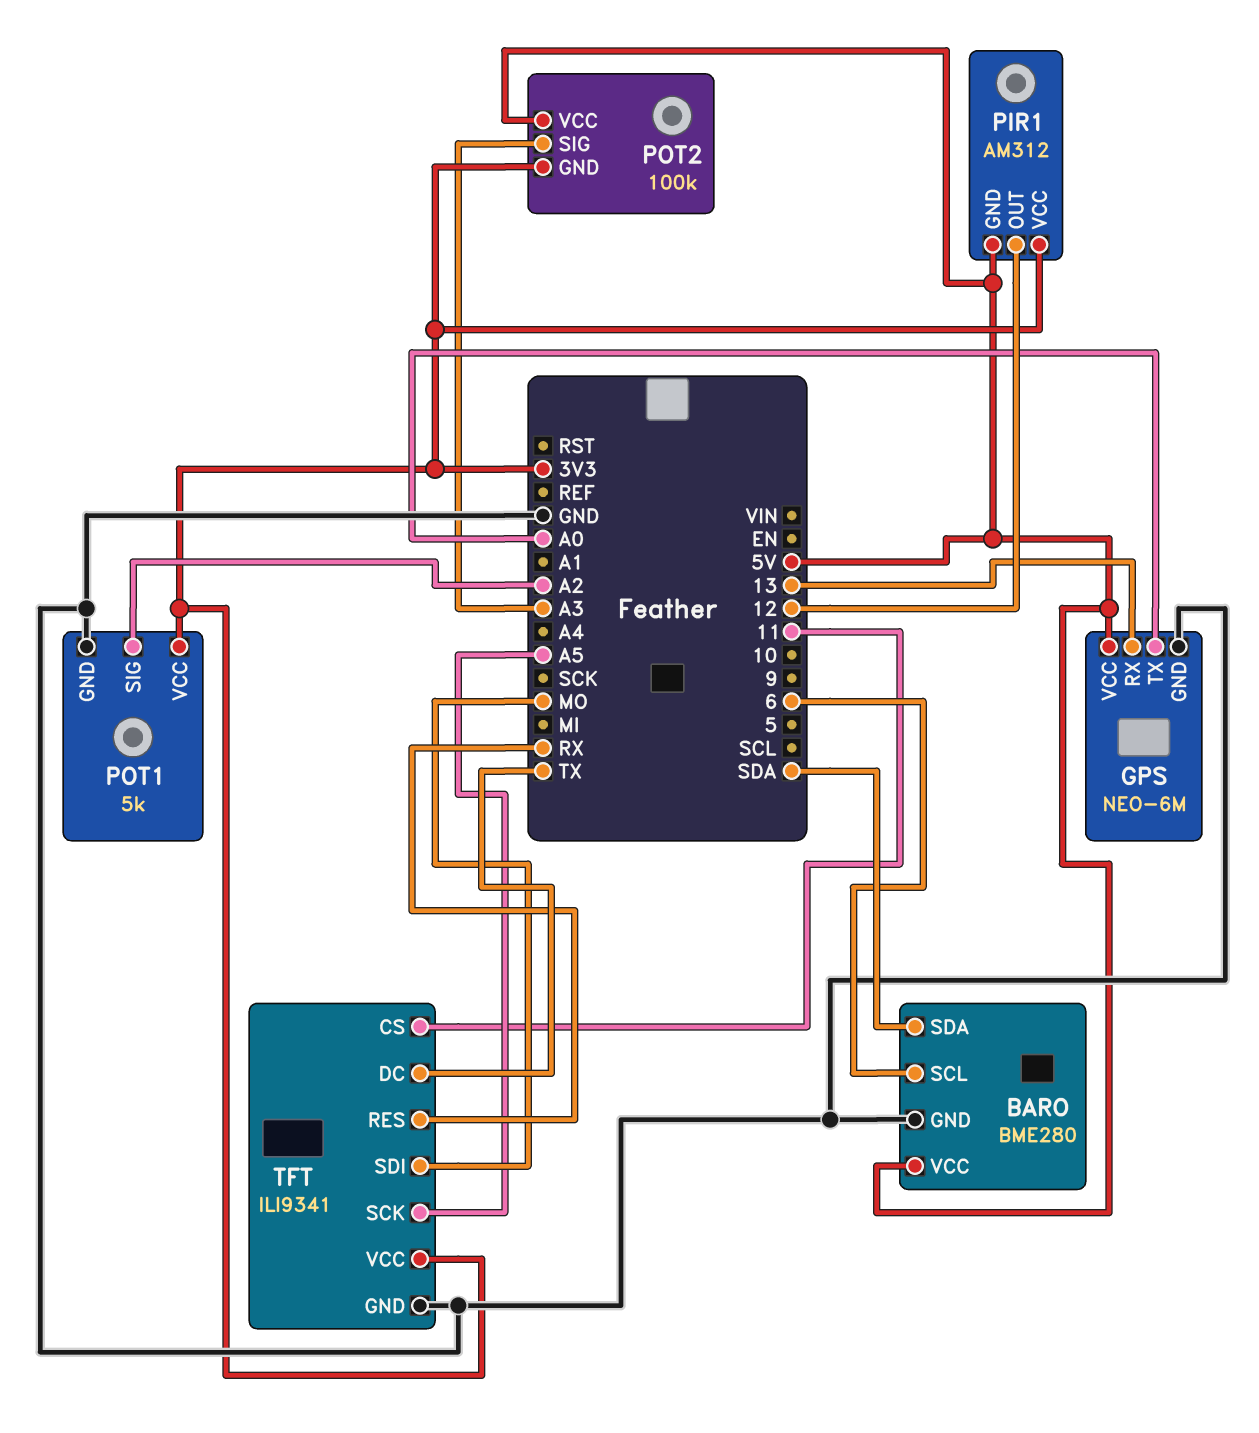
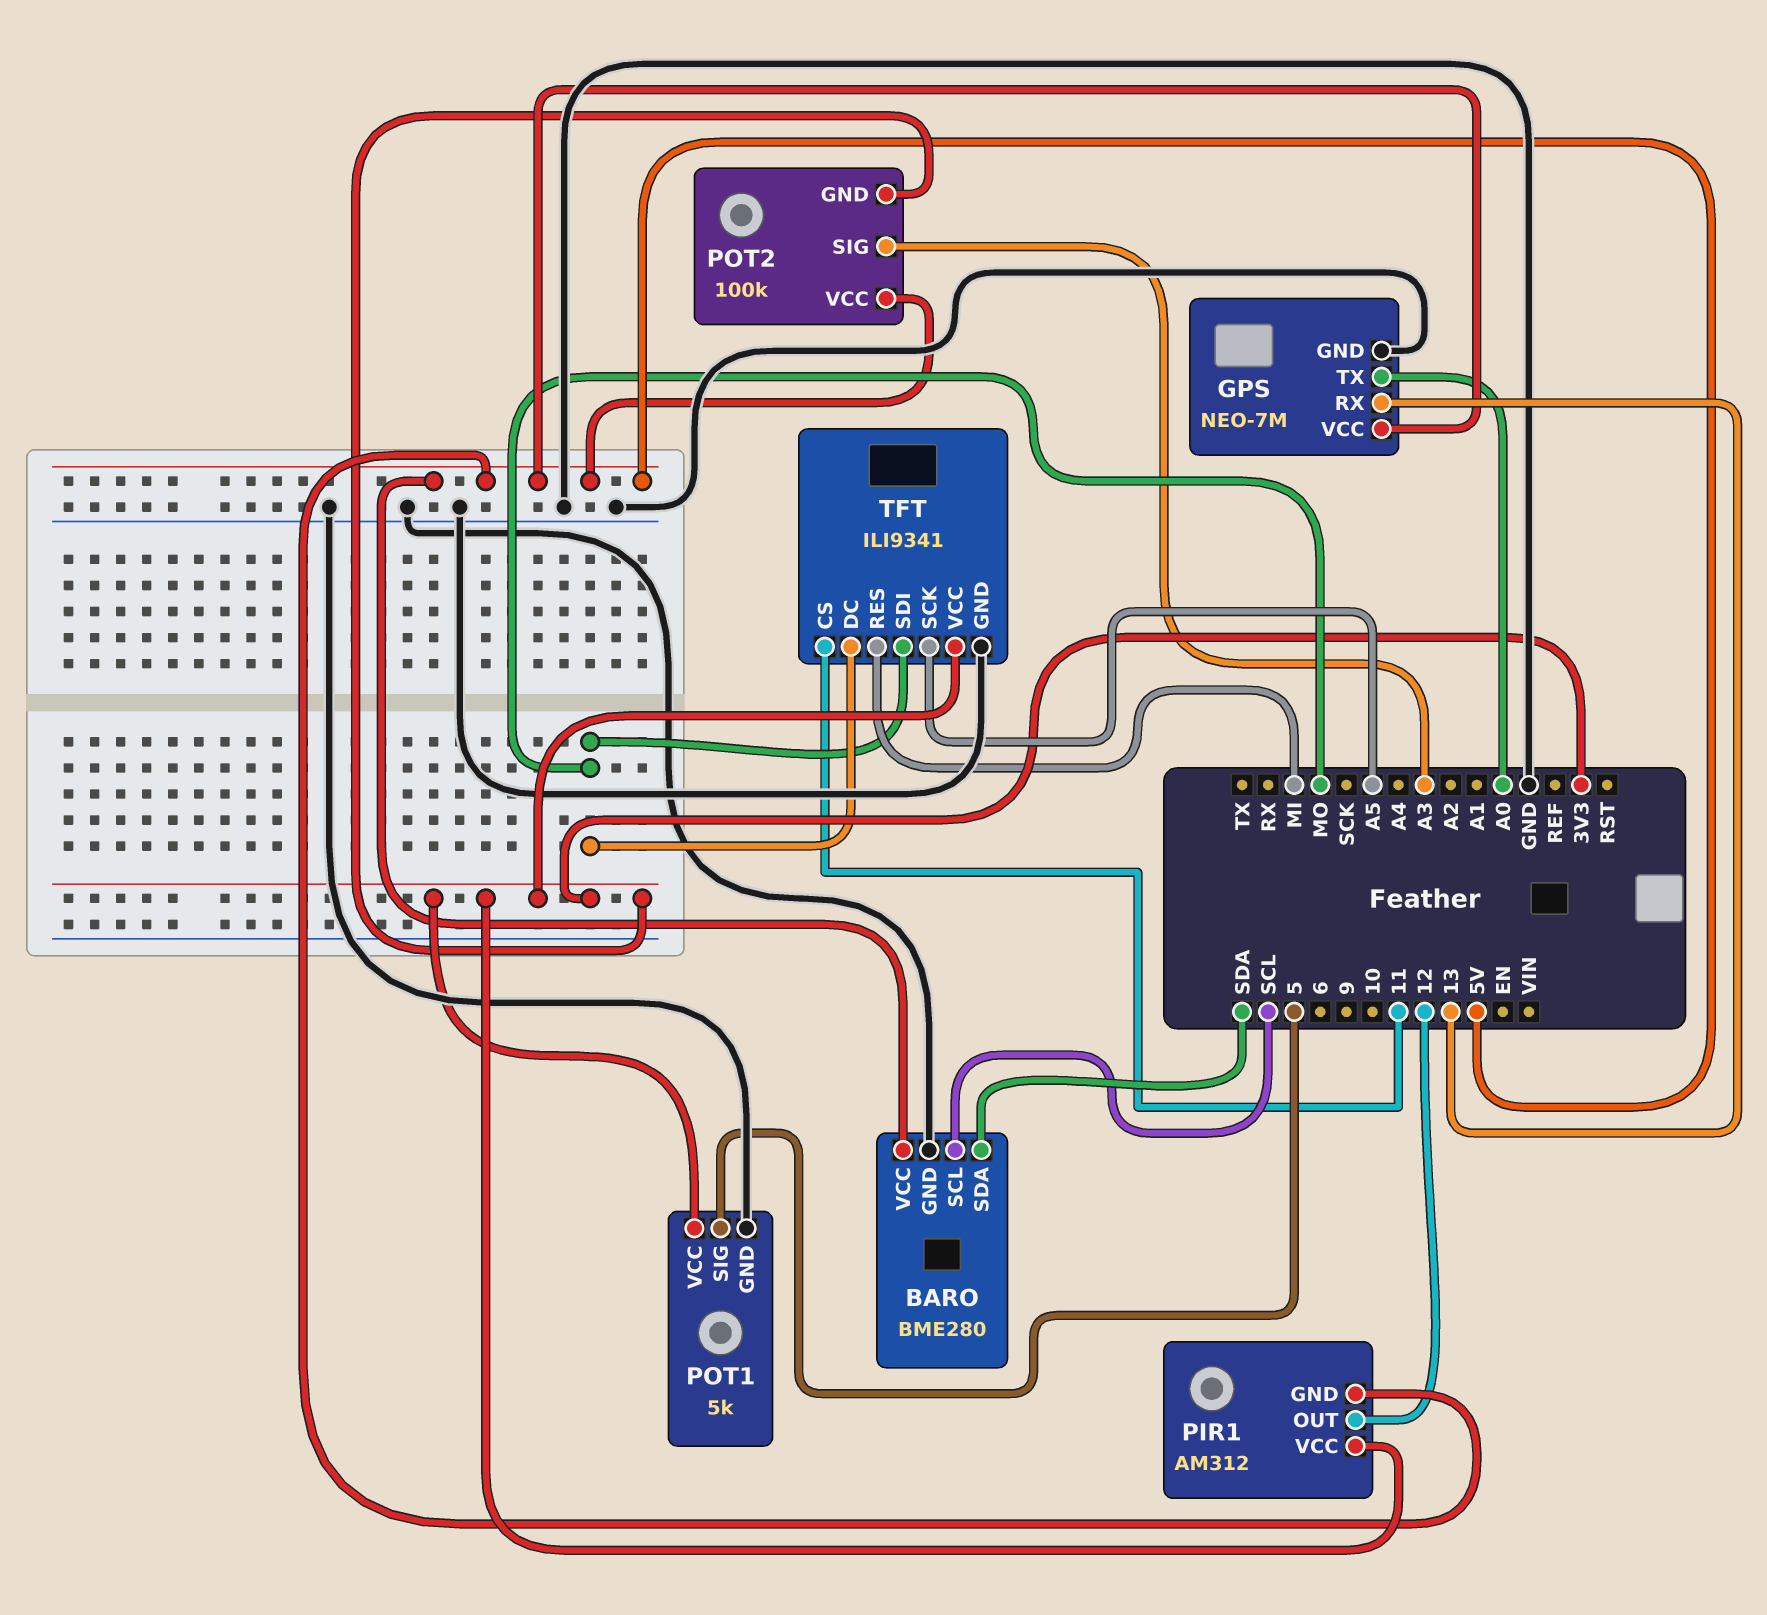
BARO pin SCL: 6 -> SCL
GPS: NEO-6M -> NEO-7M
POT1 pin SIG: A2 -> 5
TFT pin DC: TX -> MO
TFT pin RES: RX -> MI

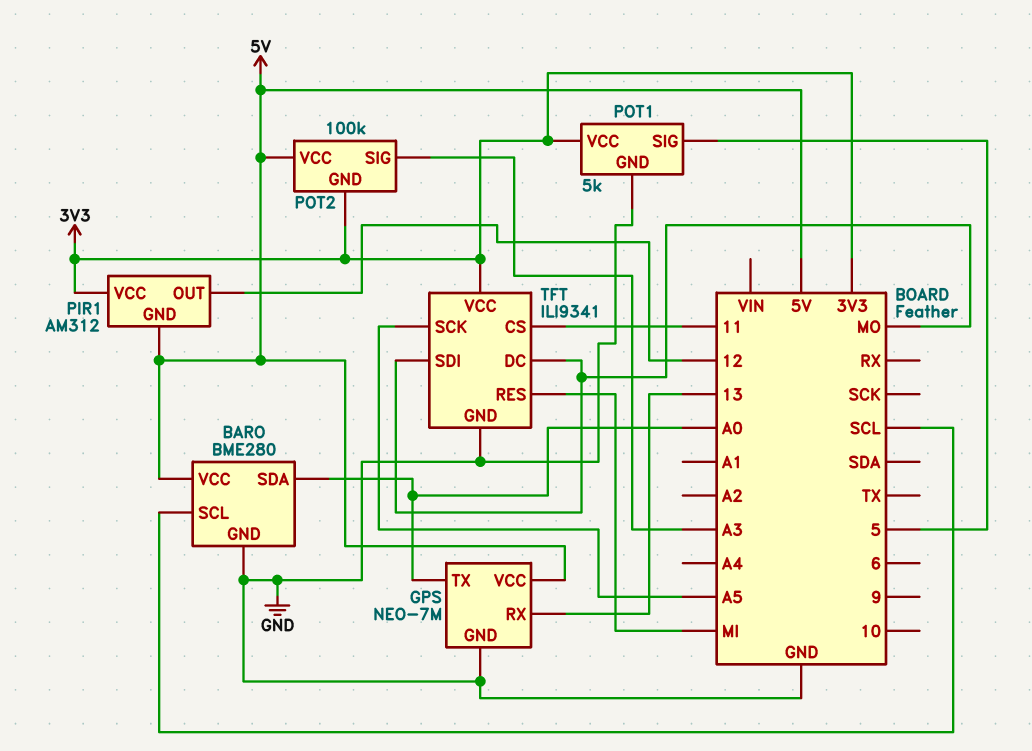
BARO pin SDA: SDA -> A0

